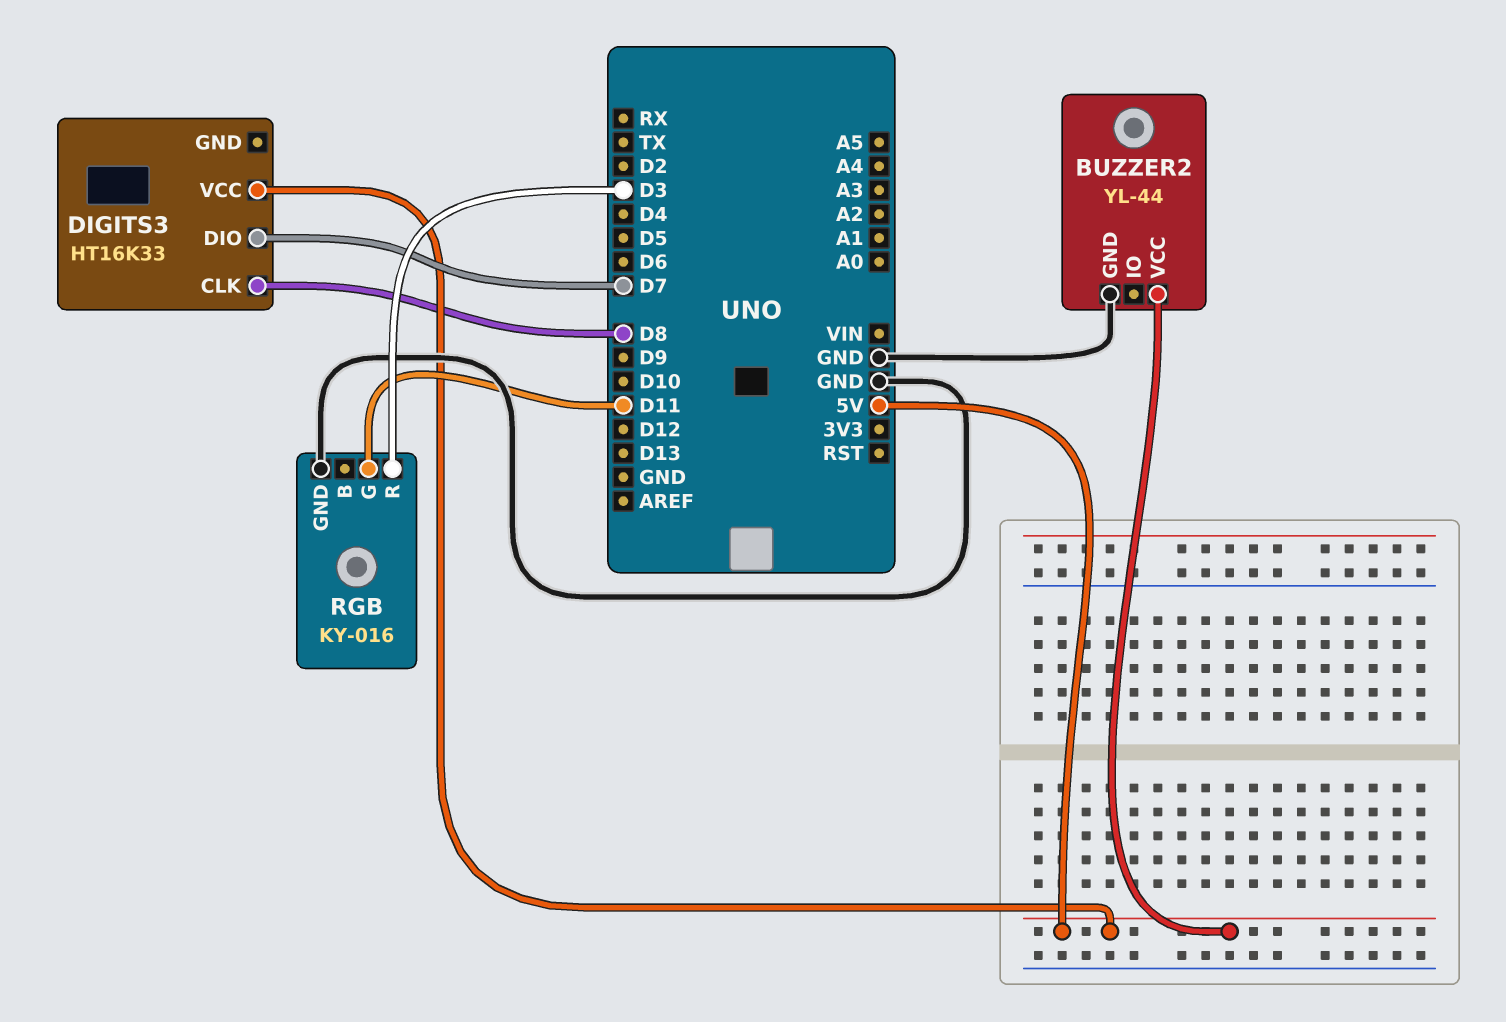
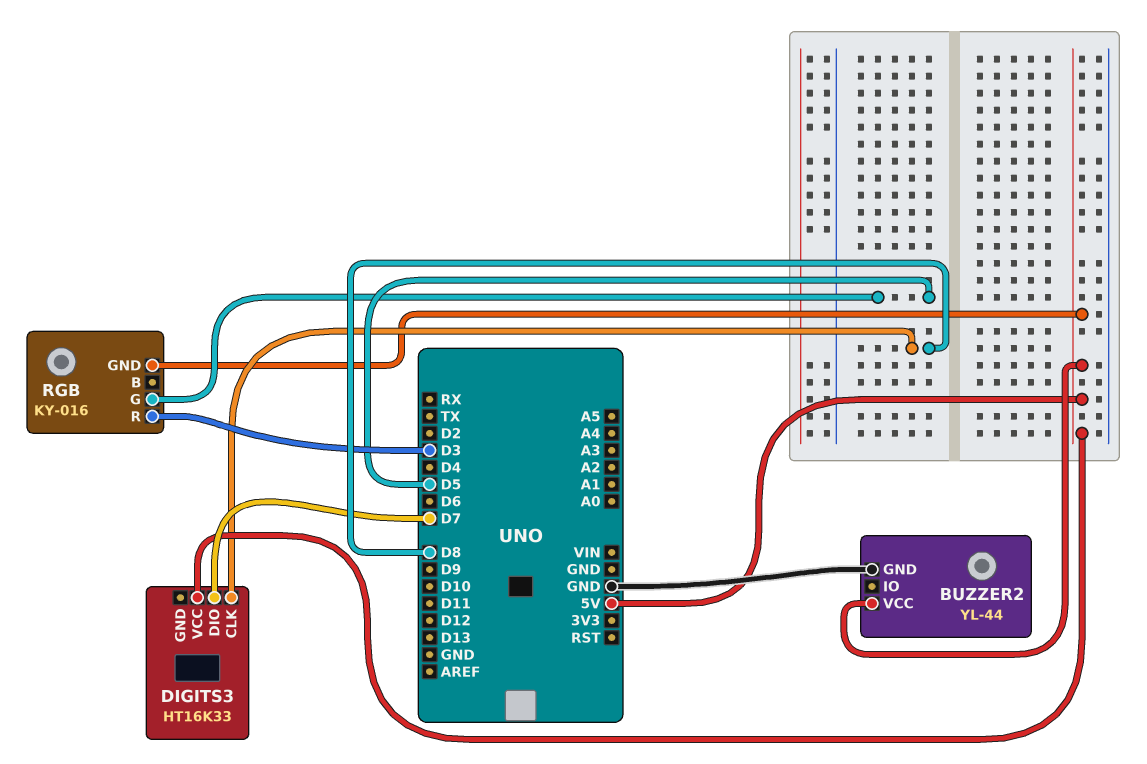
RGB pin G: D11 -> D5
RGB pin GND: GND -> 5V

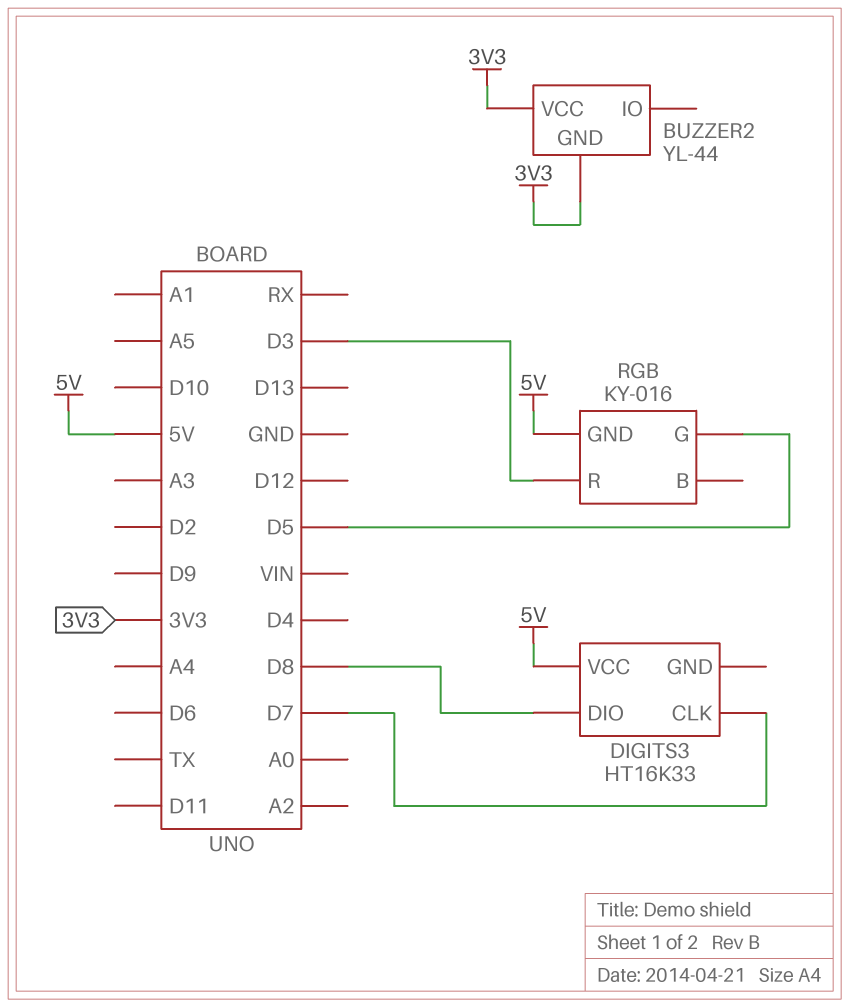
BUZZER2 pin GND: GND -> 3V3
BUZZER2 pin VCC: 5V -> 3V3
DIGITS3 pin CLK: D8 -> D7
DIGITS3 pin DIO: D7 -> D8

